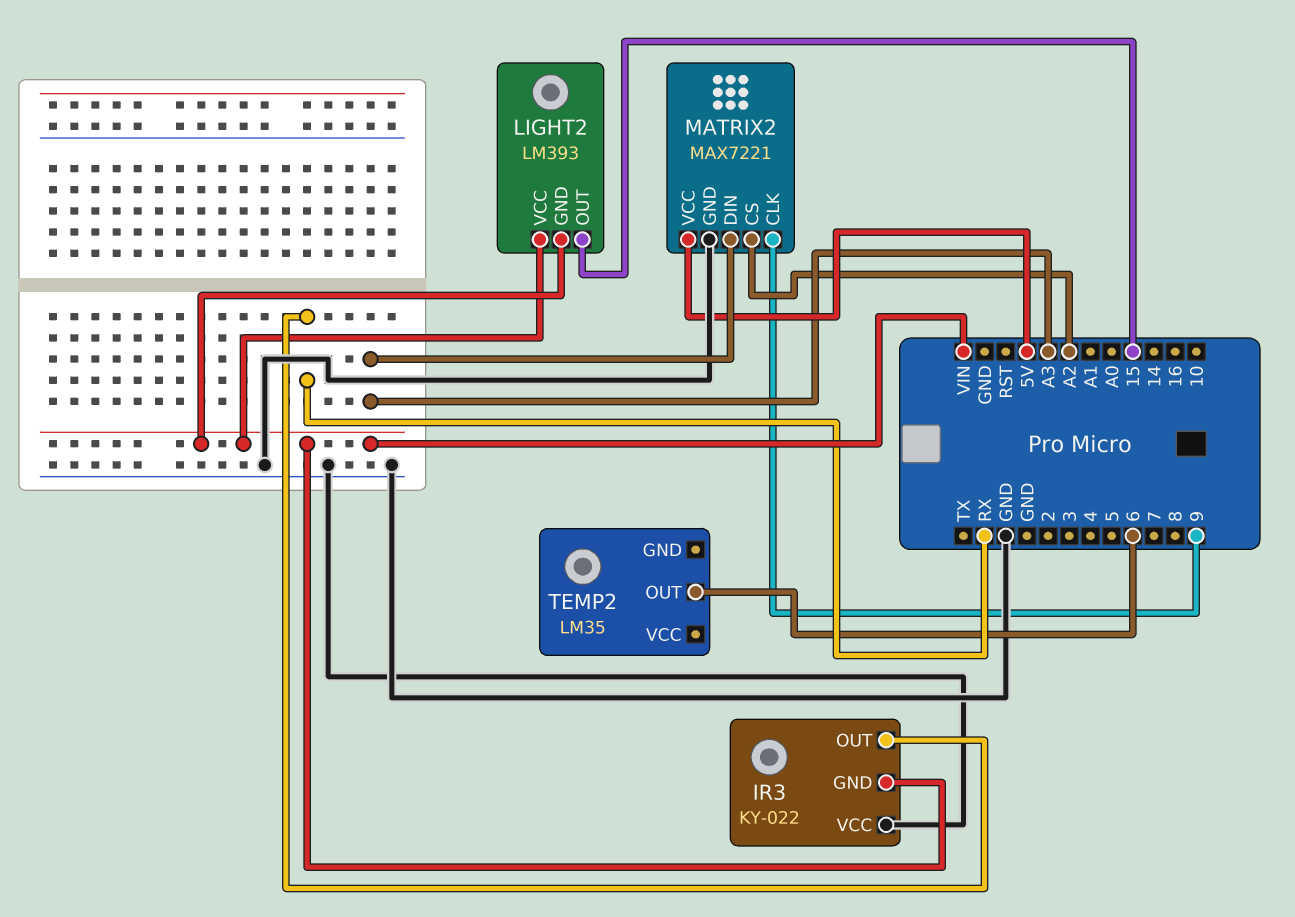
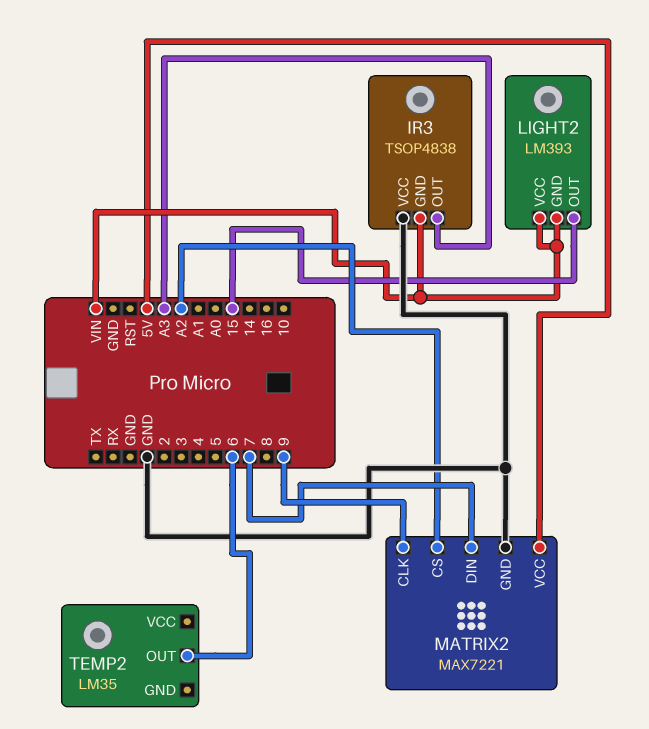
IR3: KY-022 -> TSOP4838
IR3 pin OUT: RX -> A3
MATRIX2 pin DIN: A3 -> 7

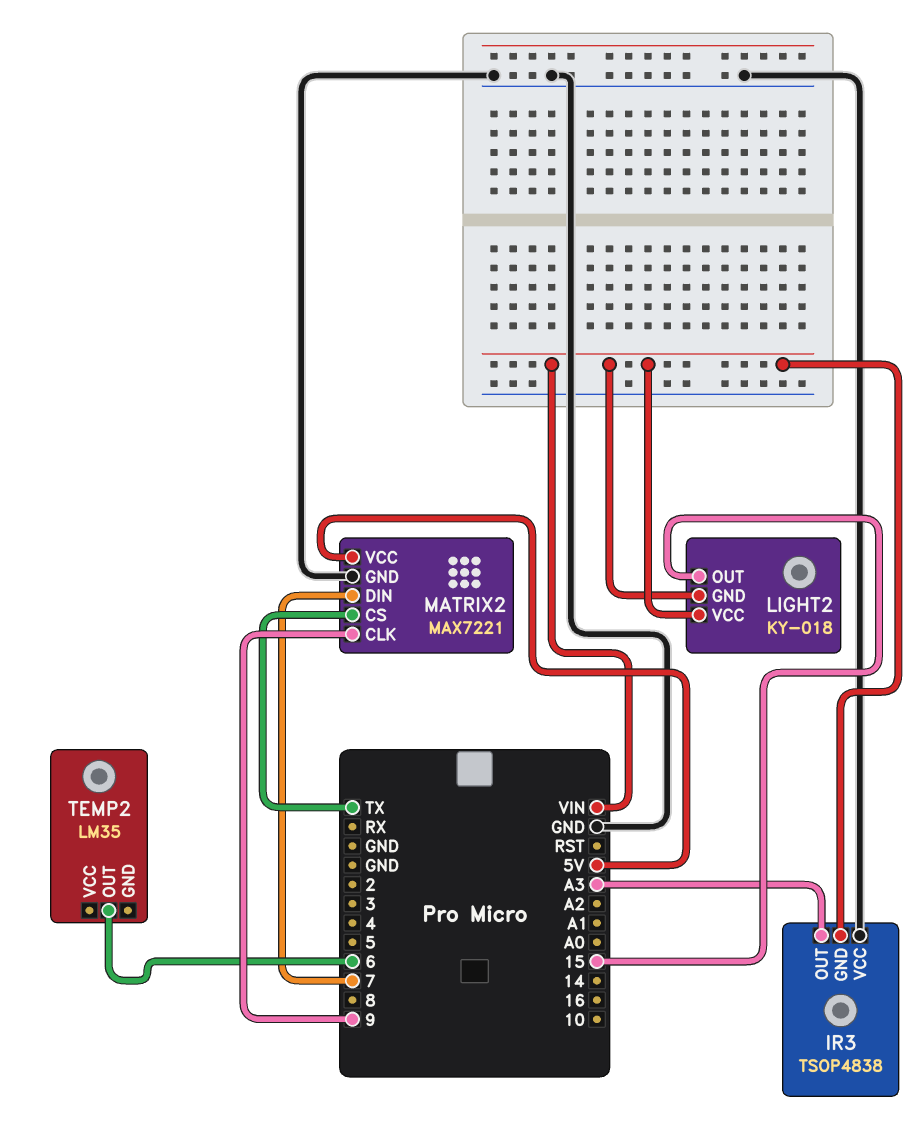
LIGHT2: LM393 -> KY-018
MATRIX2 pin CS: A2 -> TX

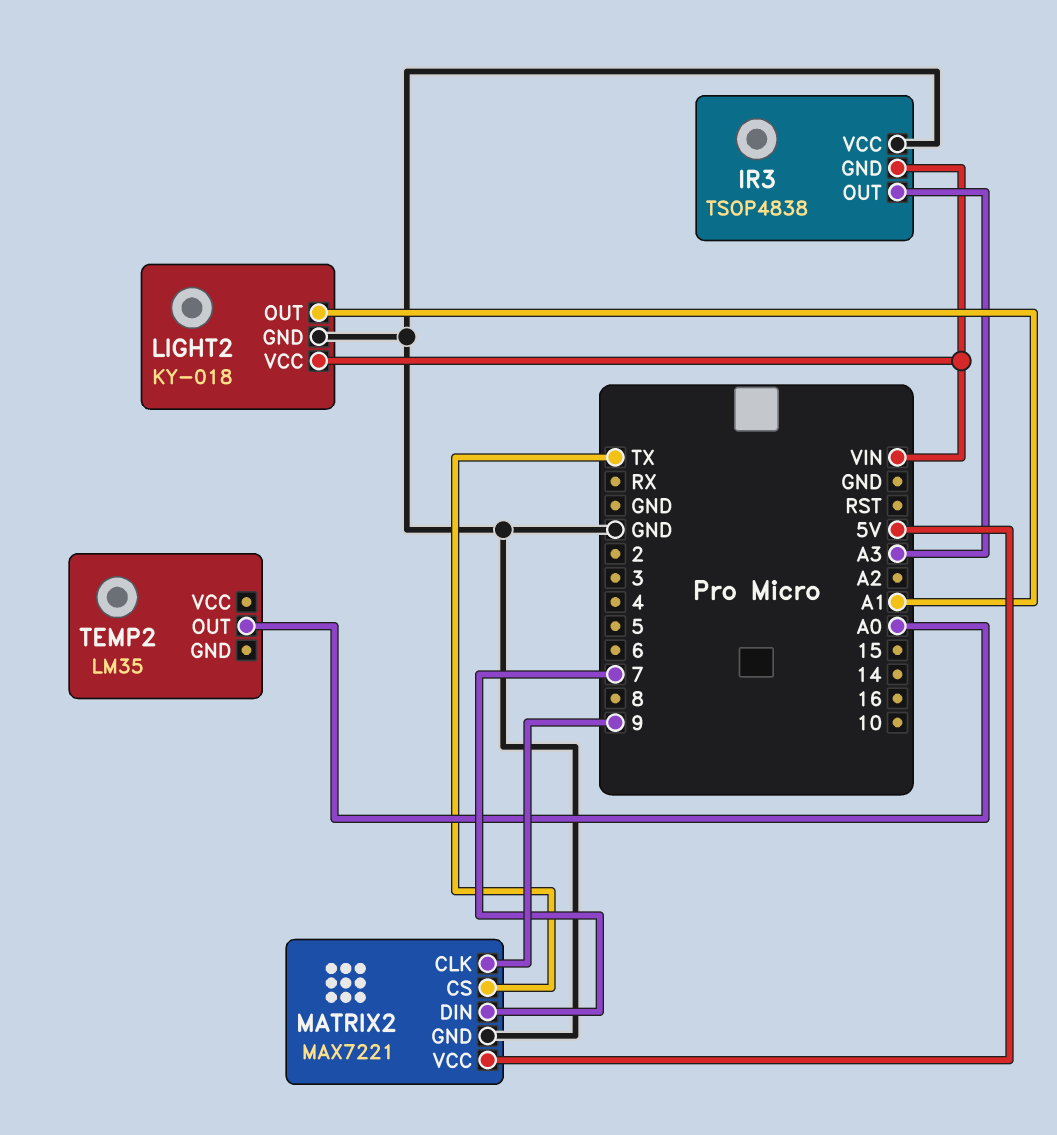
LIGHT2 pin GND: VIN -> GND
LIGHT2 pin OUT: 15 -> A1
TEMP2 pin OUT: 6 -> A0

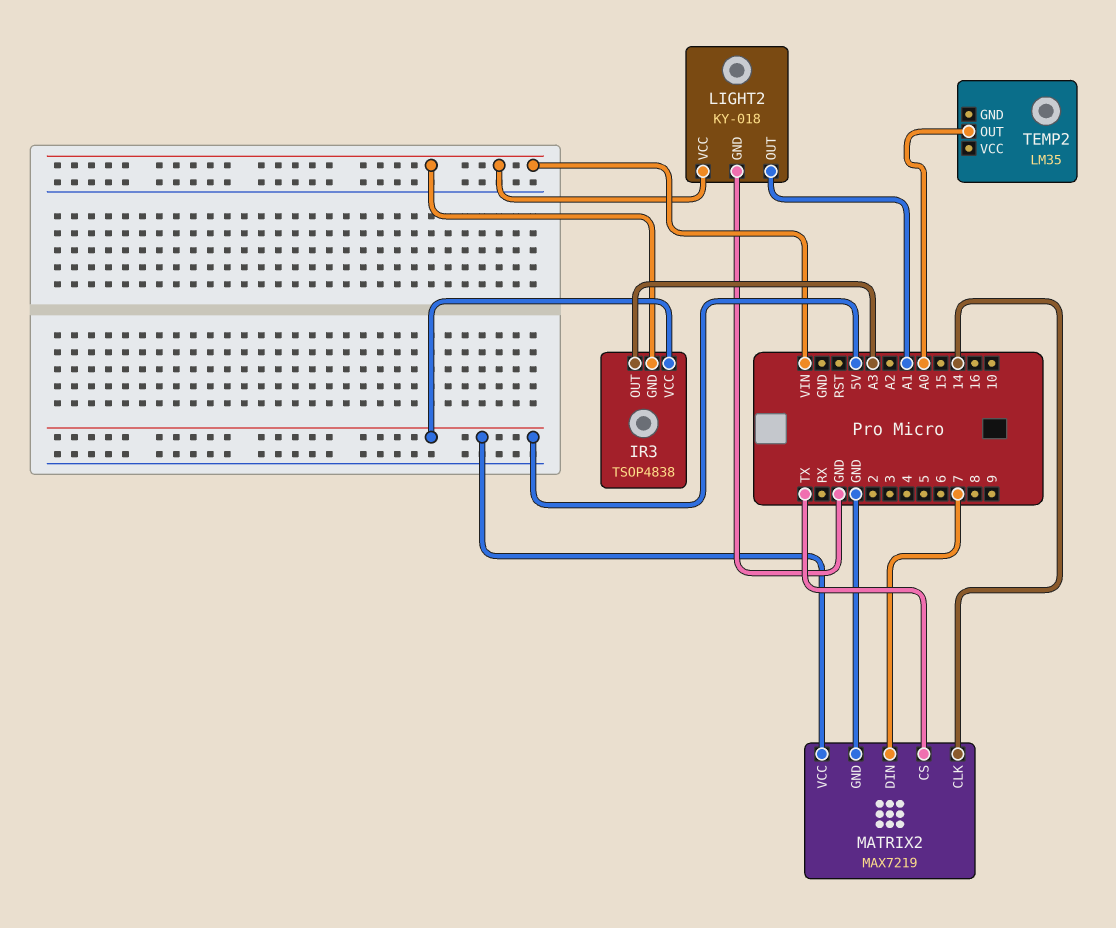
IR3 pin VCC: GND -> 5V
MATRIX2: MAX7221 -> MAX7219
MATRIX2 pin CLK: 9 -> 14

